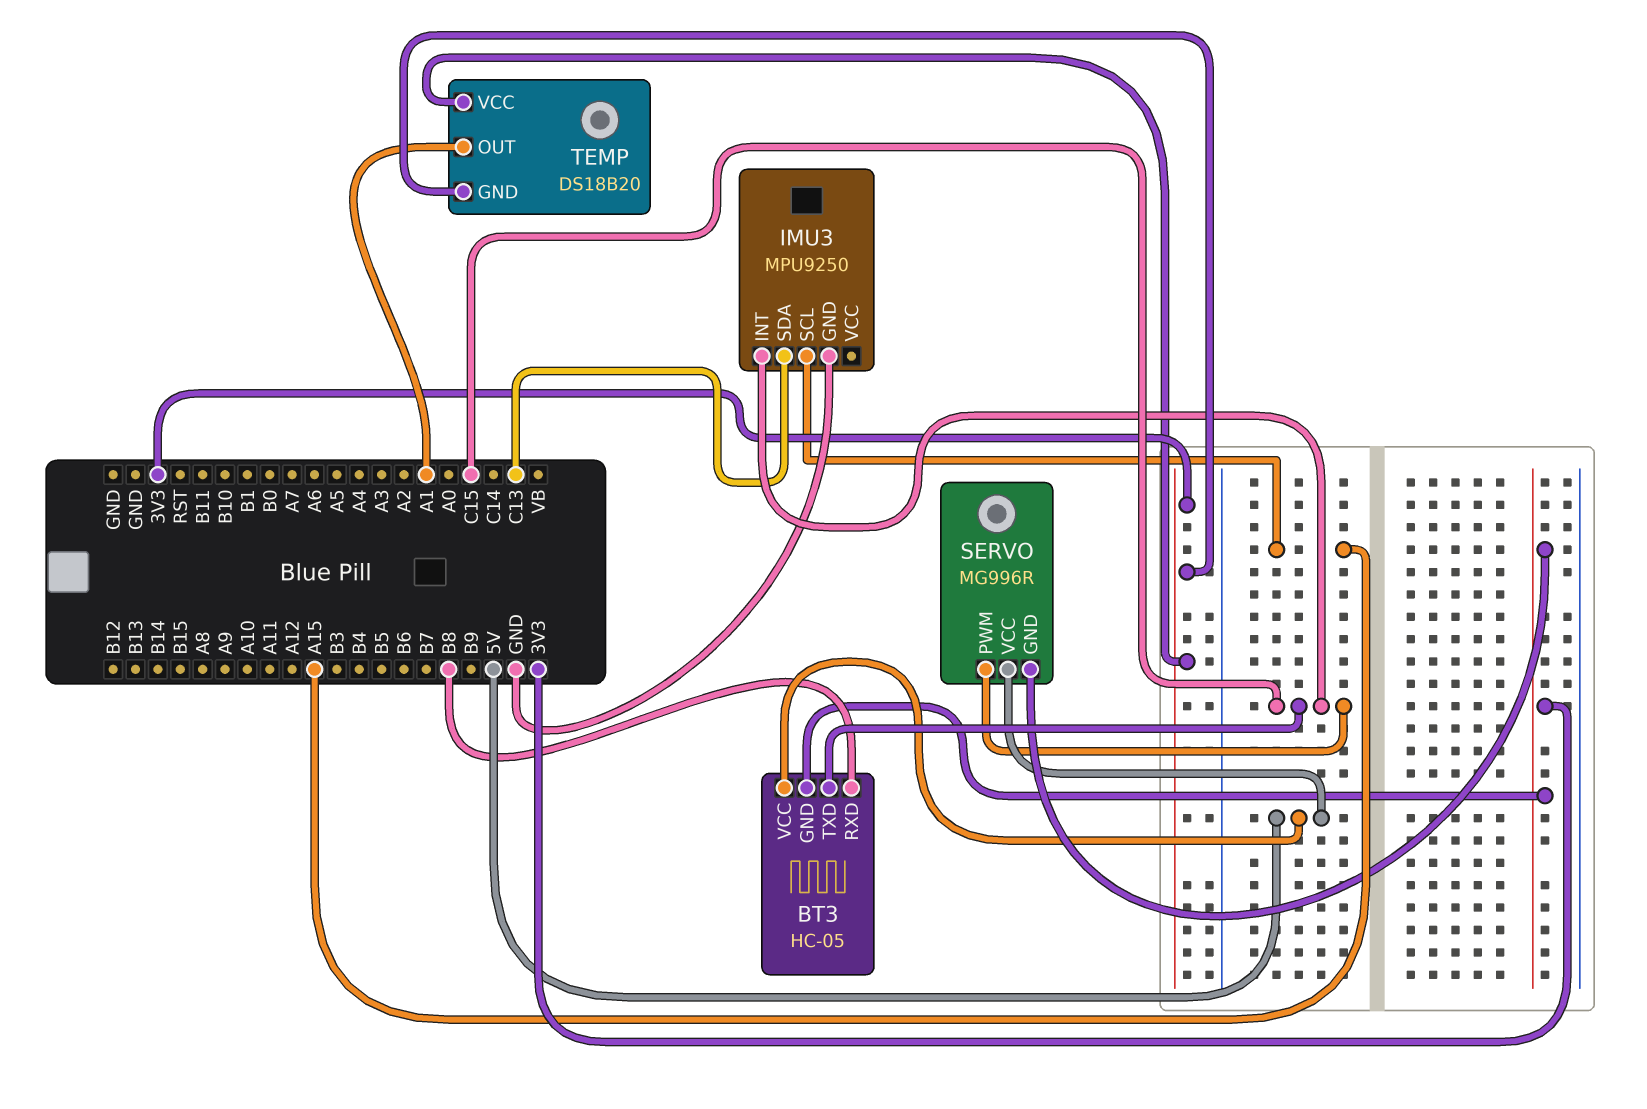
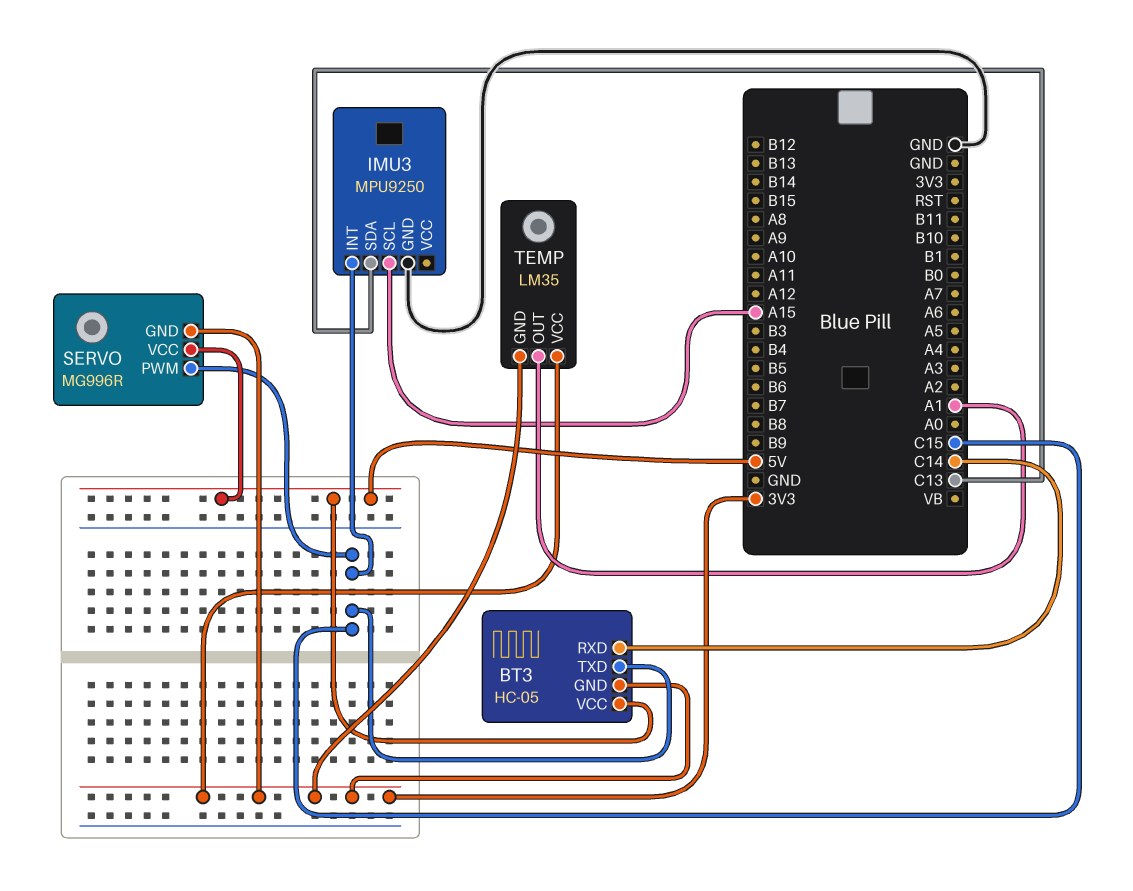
BT3 pin RXD: B8 -> C14
TEMP: DS18B20 -> LM35

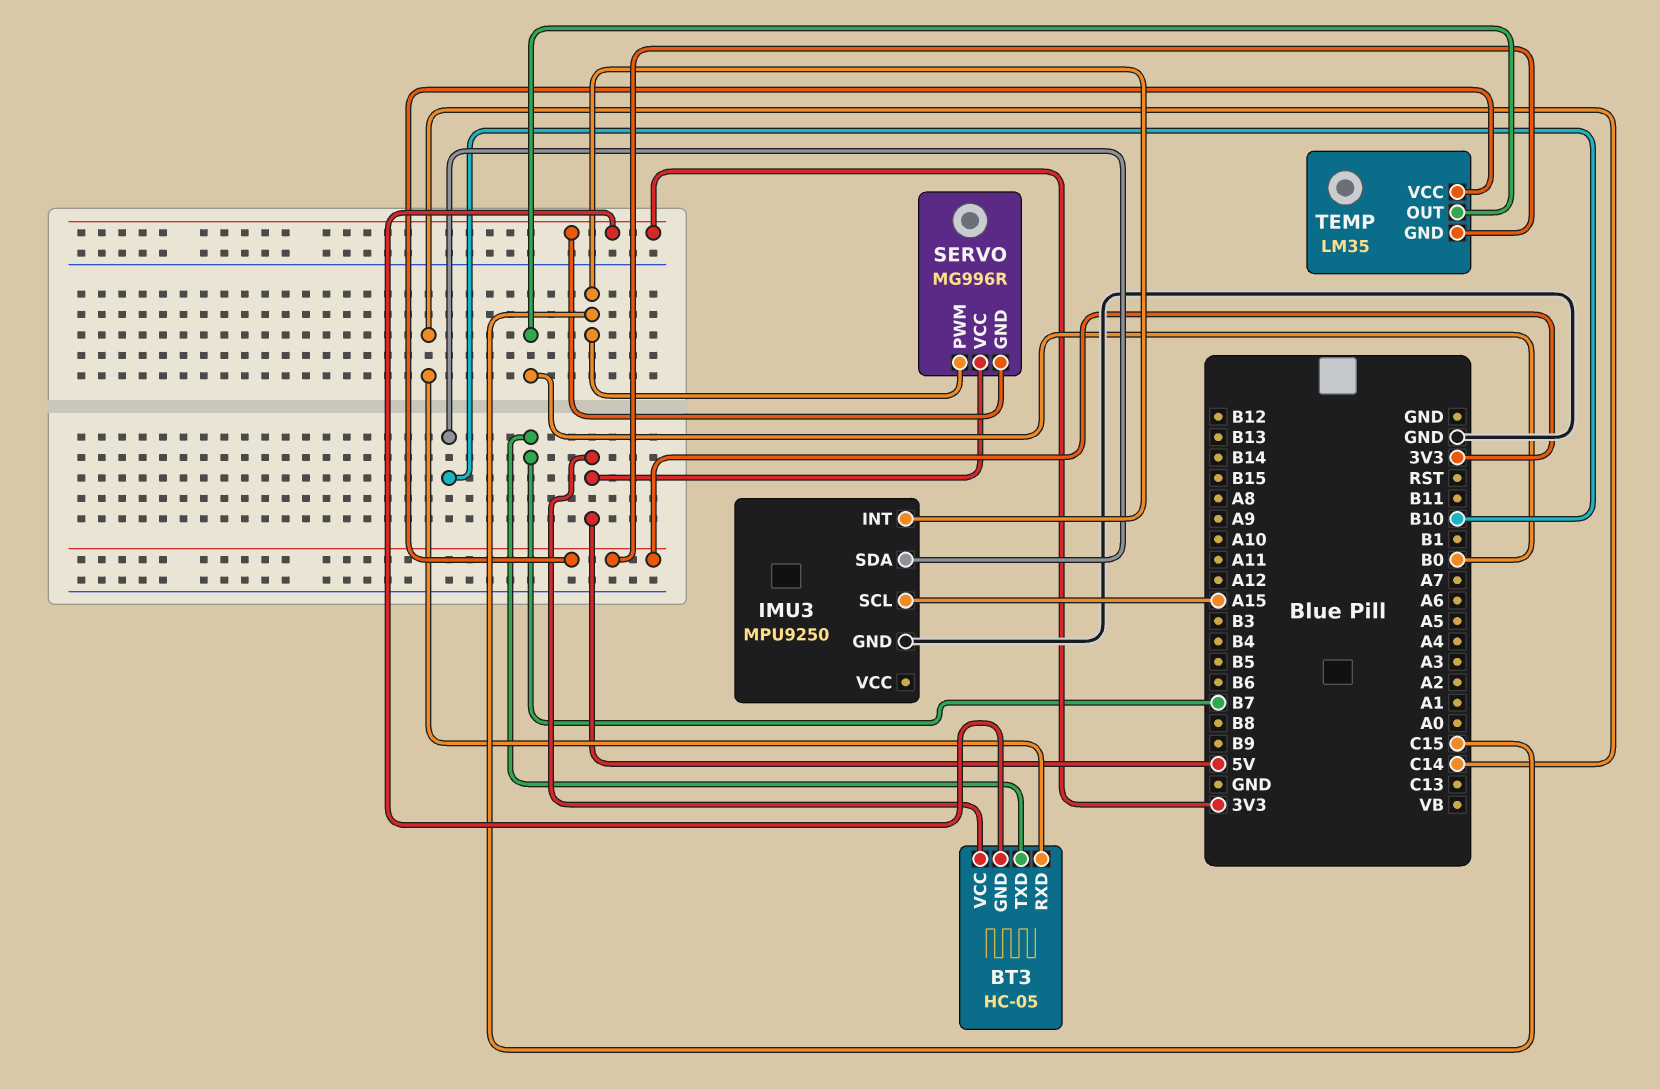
BT3 pin TXD: C15 -> B7
IMU3 pin SDA: C13 -> B10
TEMP pin OUT: A1 -> B0

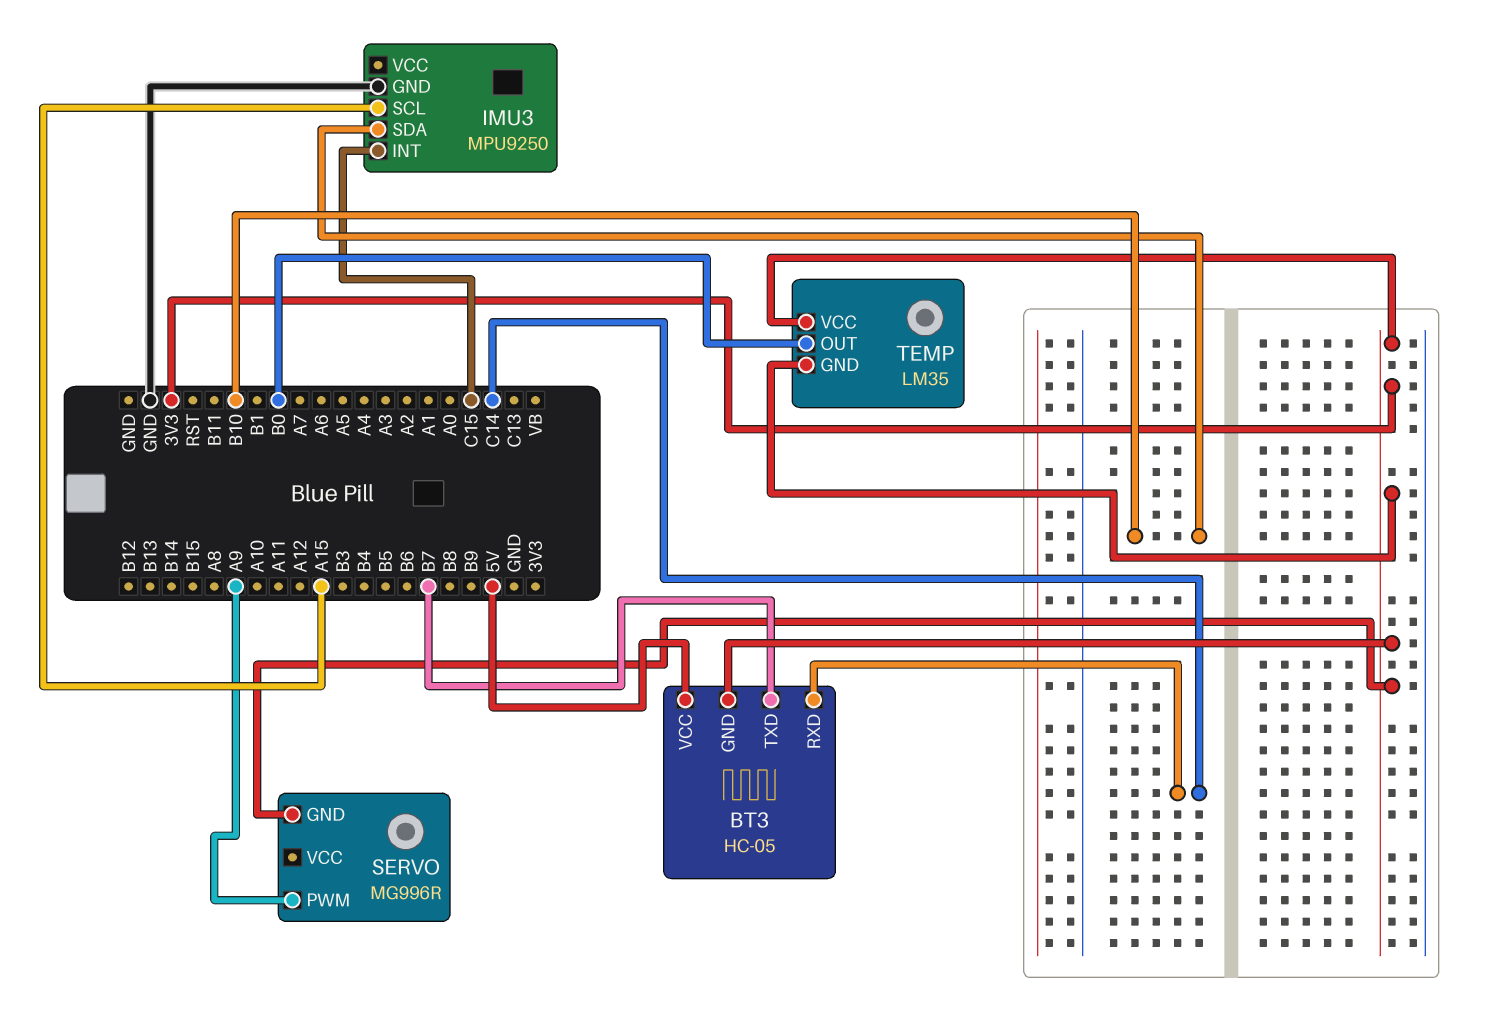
SERVO pin PWM: C15 -> A9
SERVO pin VCC: 5V -> none

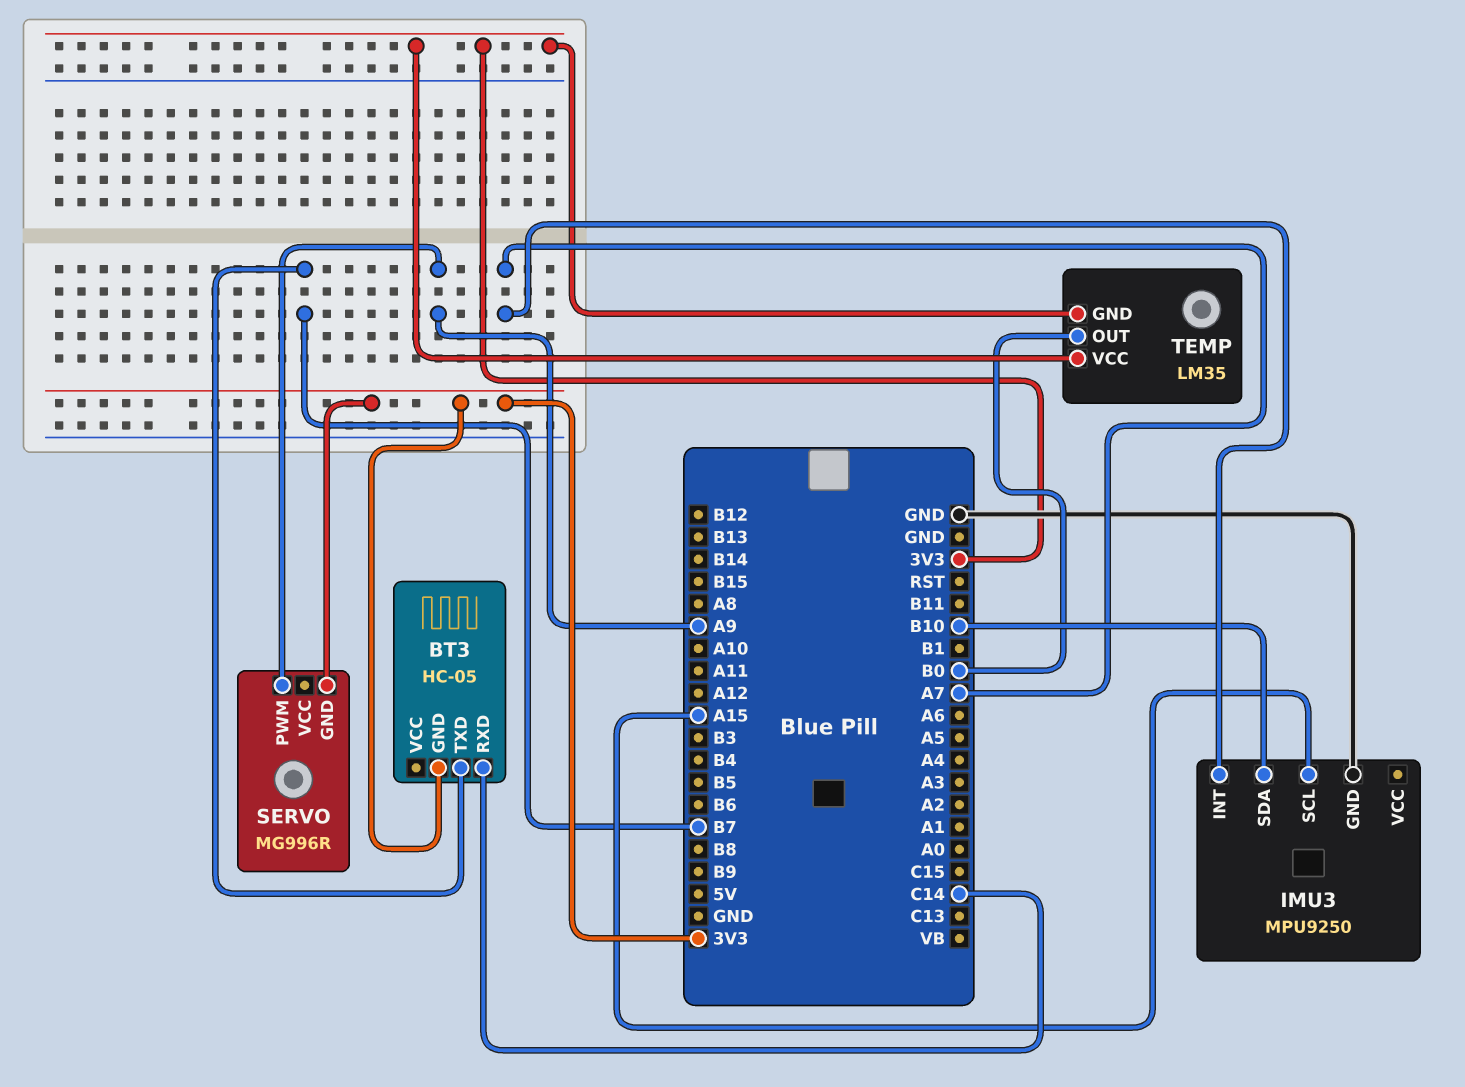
BT3 pin VCC: 5V -> none
IMU3 pin INT: C15 -> A7

